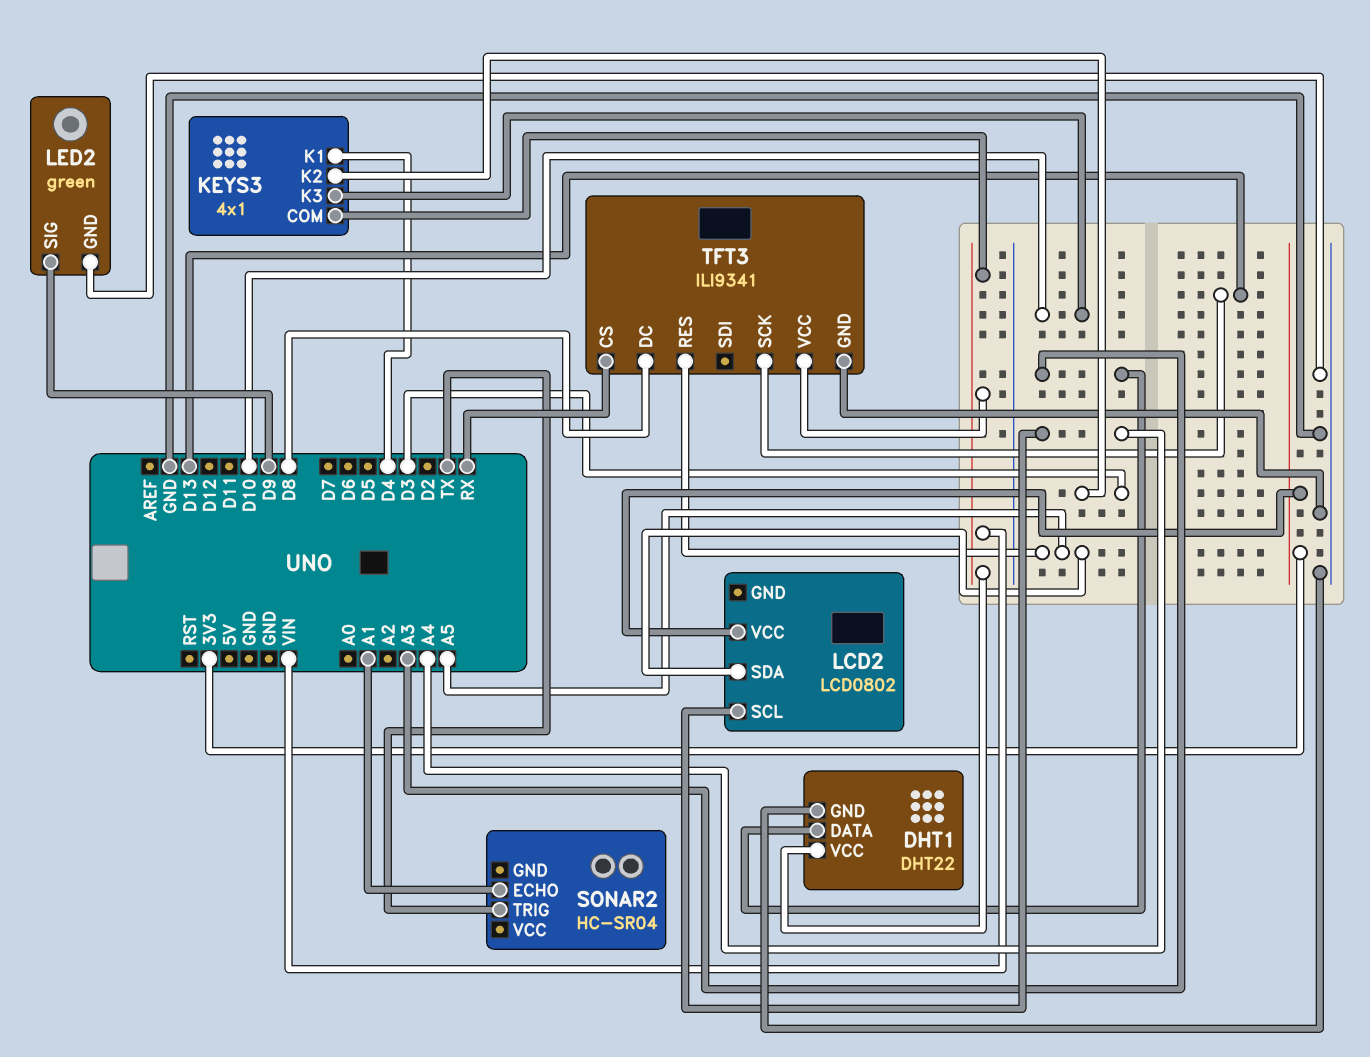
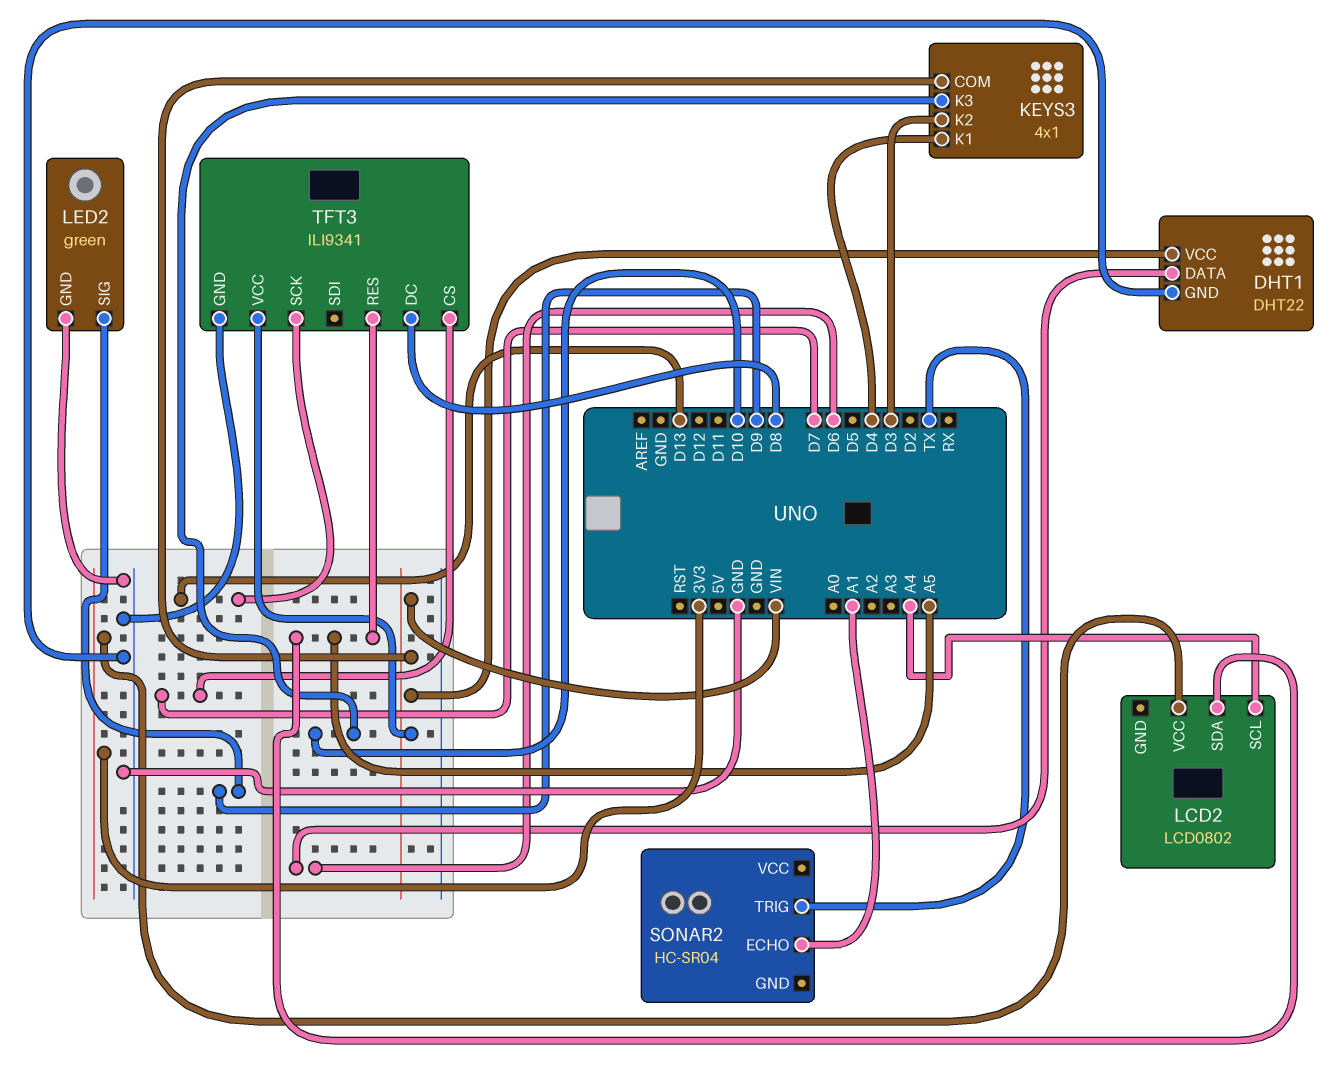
DHT1 pin DATA: A3 -> D6
TFT3 pin CS: RX -> D7

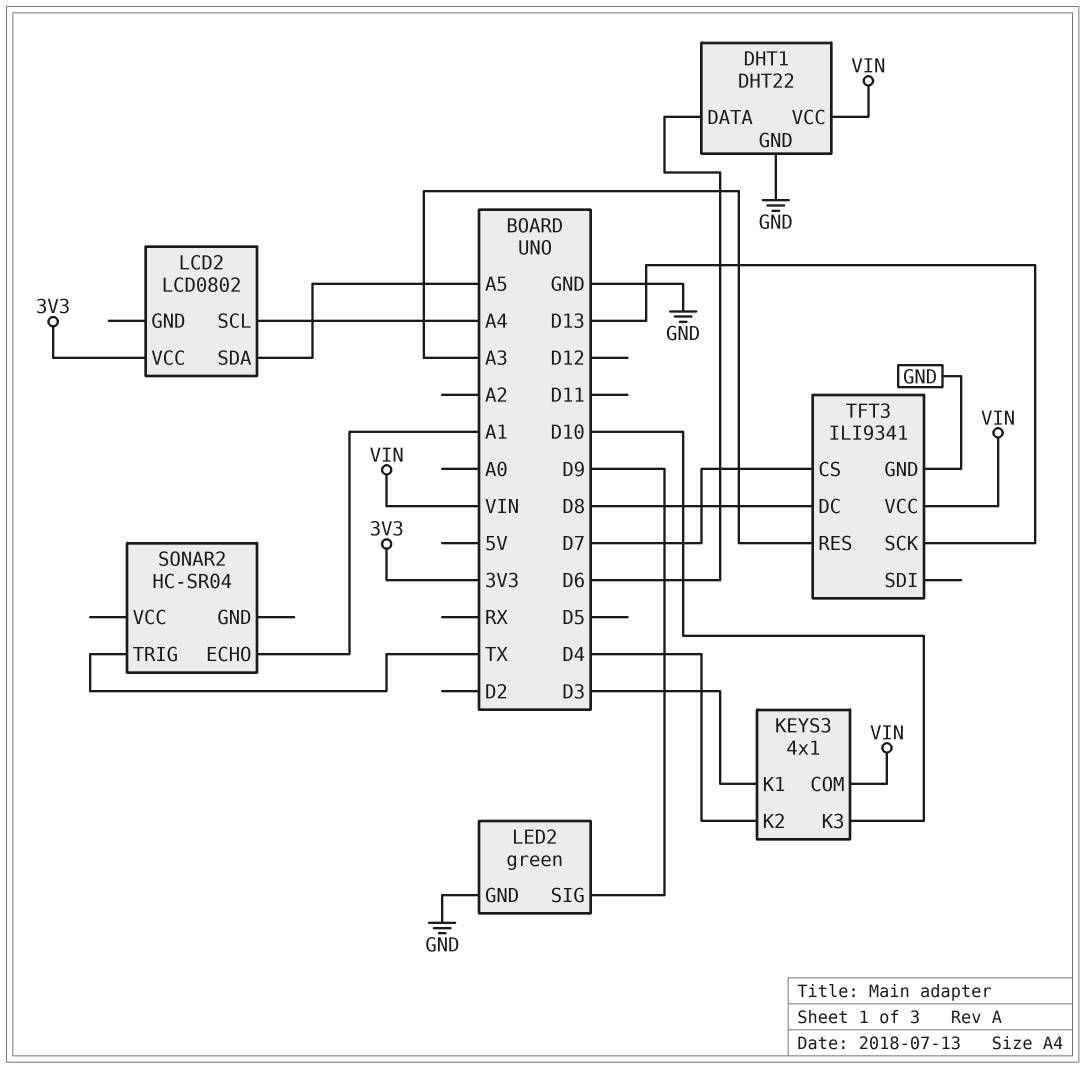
KEYS3 pin K1: D4 -> D3
KEYS3 pin K2: D3 -> D4
TFT3 pin RES: A5 -> A3

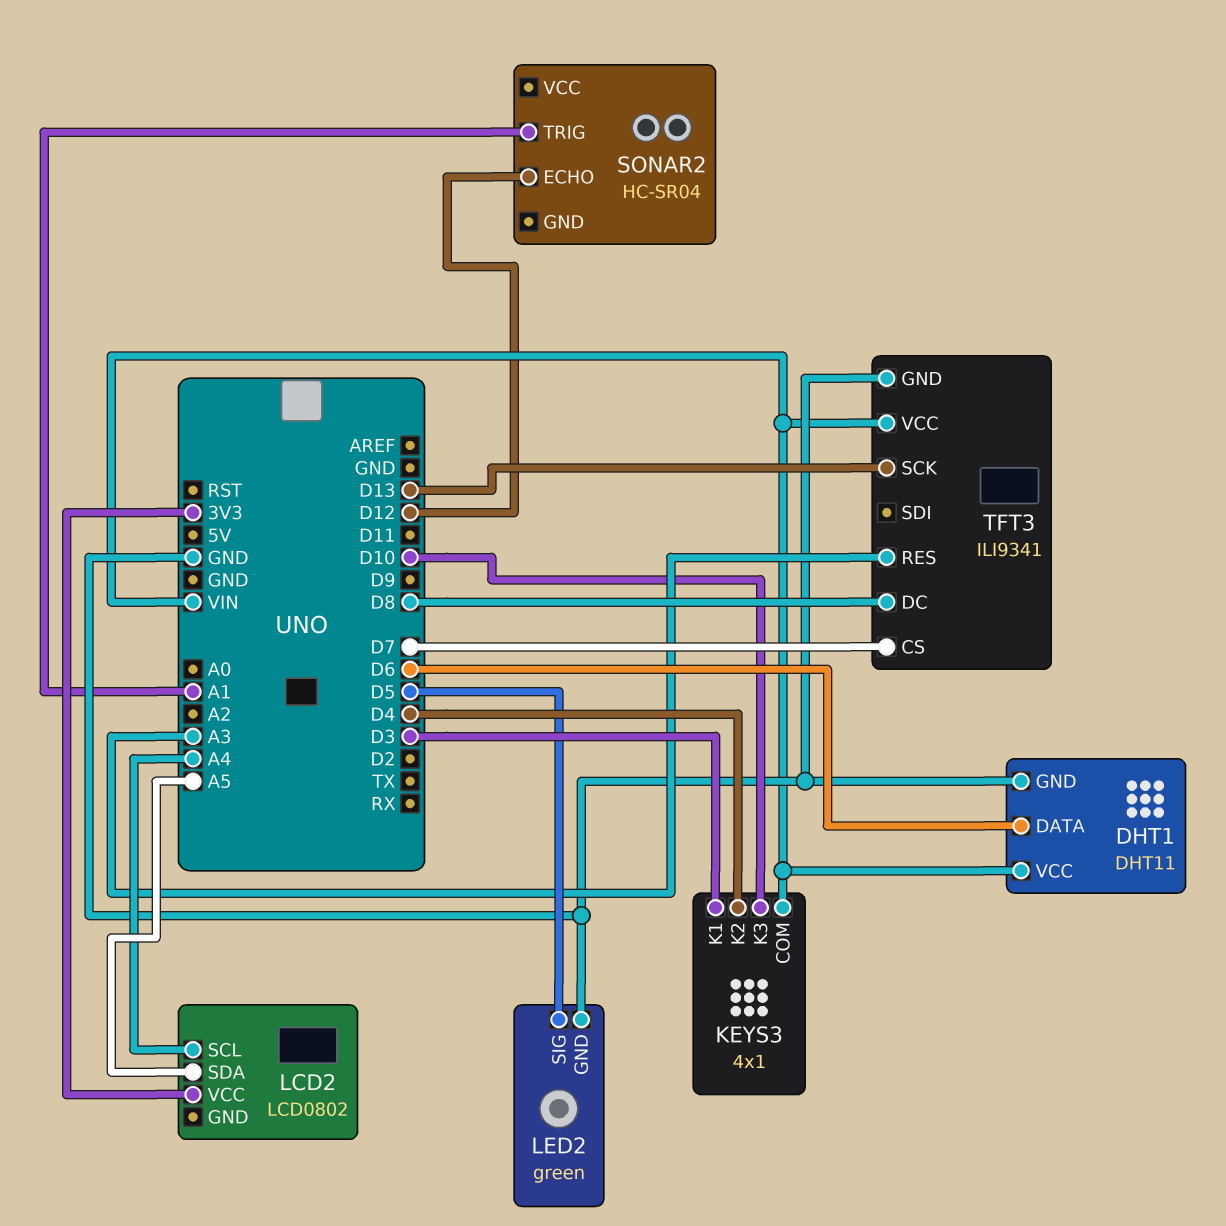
DHT1: DHT22 -> DHT11
LED2 pin SIG: D9 -> D5
SONAR2 pin ECHO: A1 -> D12
SONAR2 pin TRIG: TX -> A1

